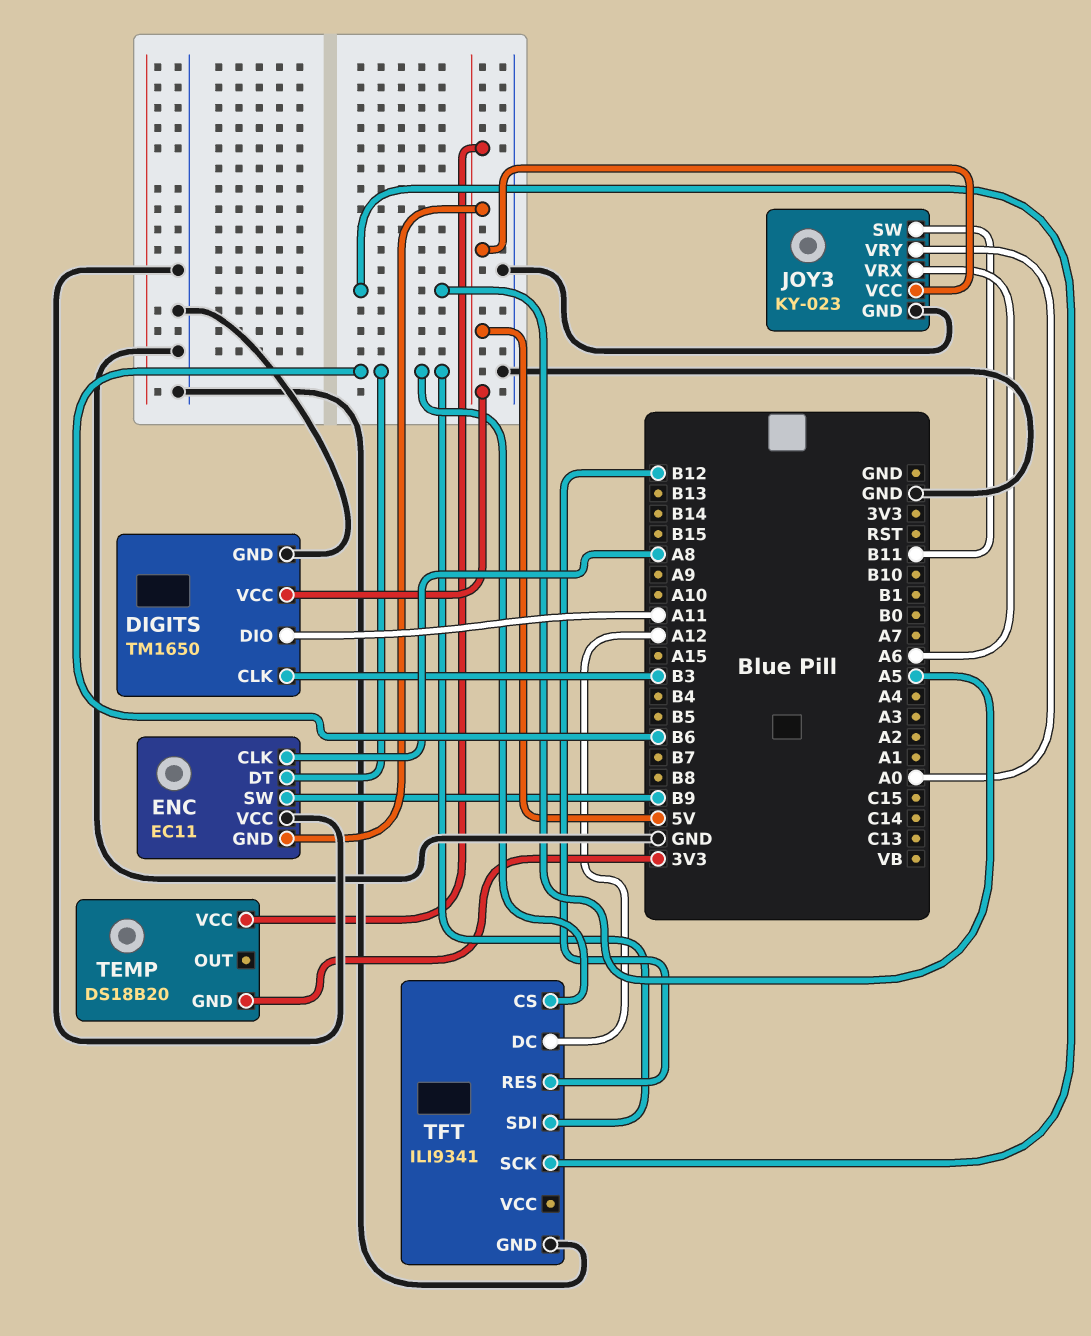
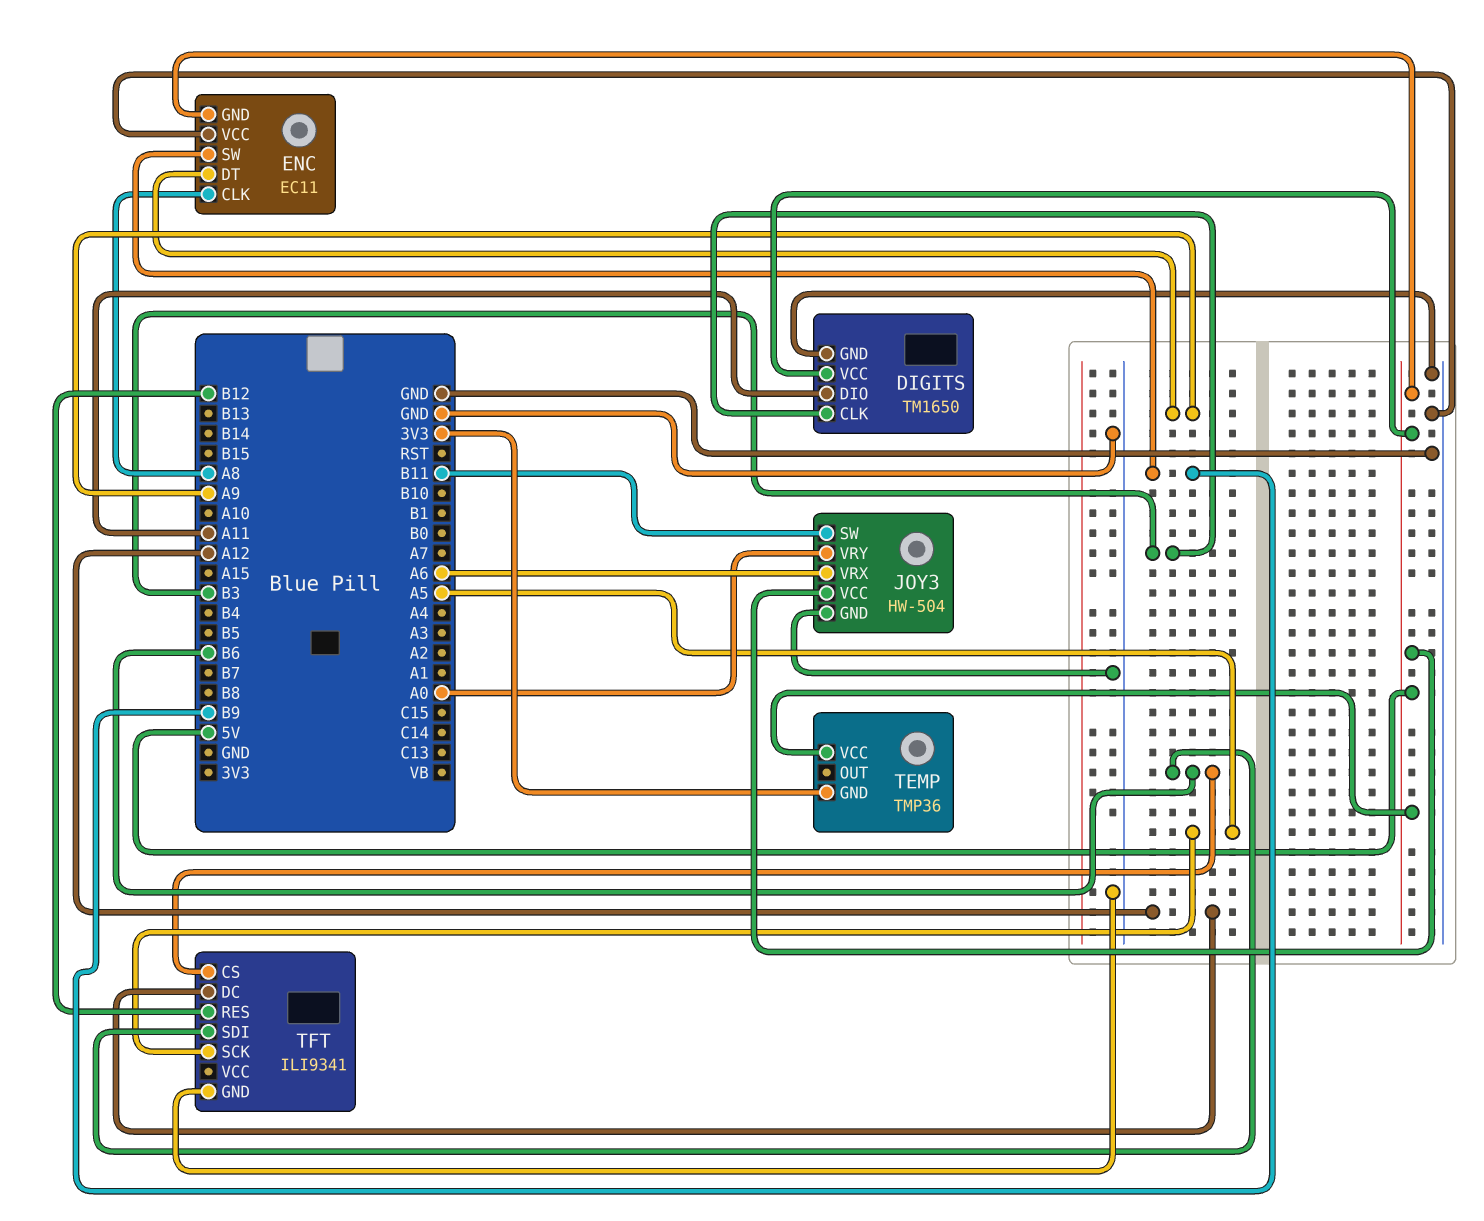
ENC pin DT: B6 -> A9
JOY3: KY-023 -> HW-504
TEMP: DS18B20 -> TMP36

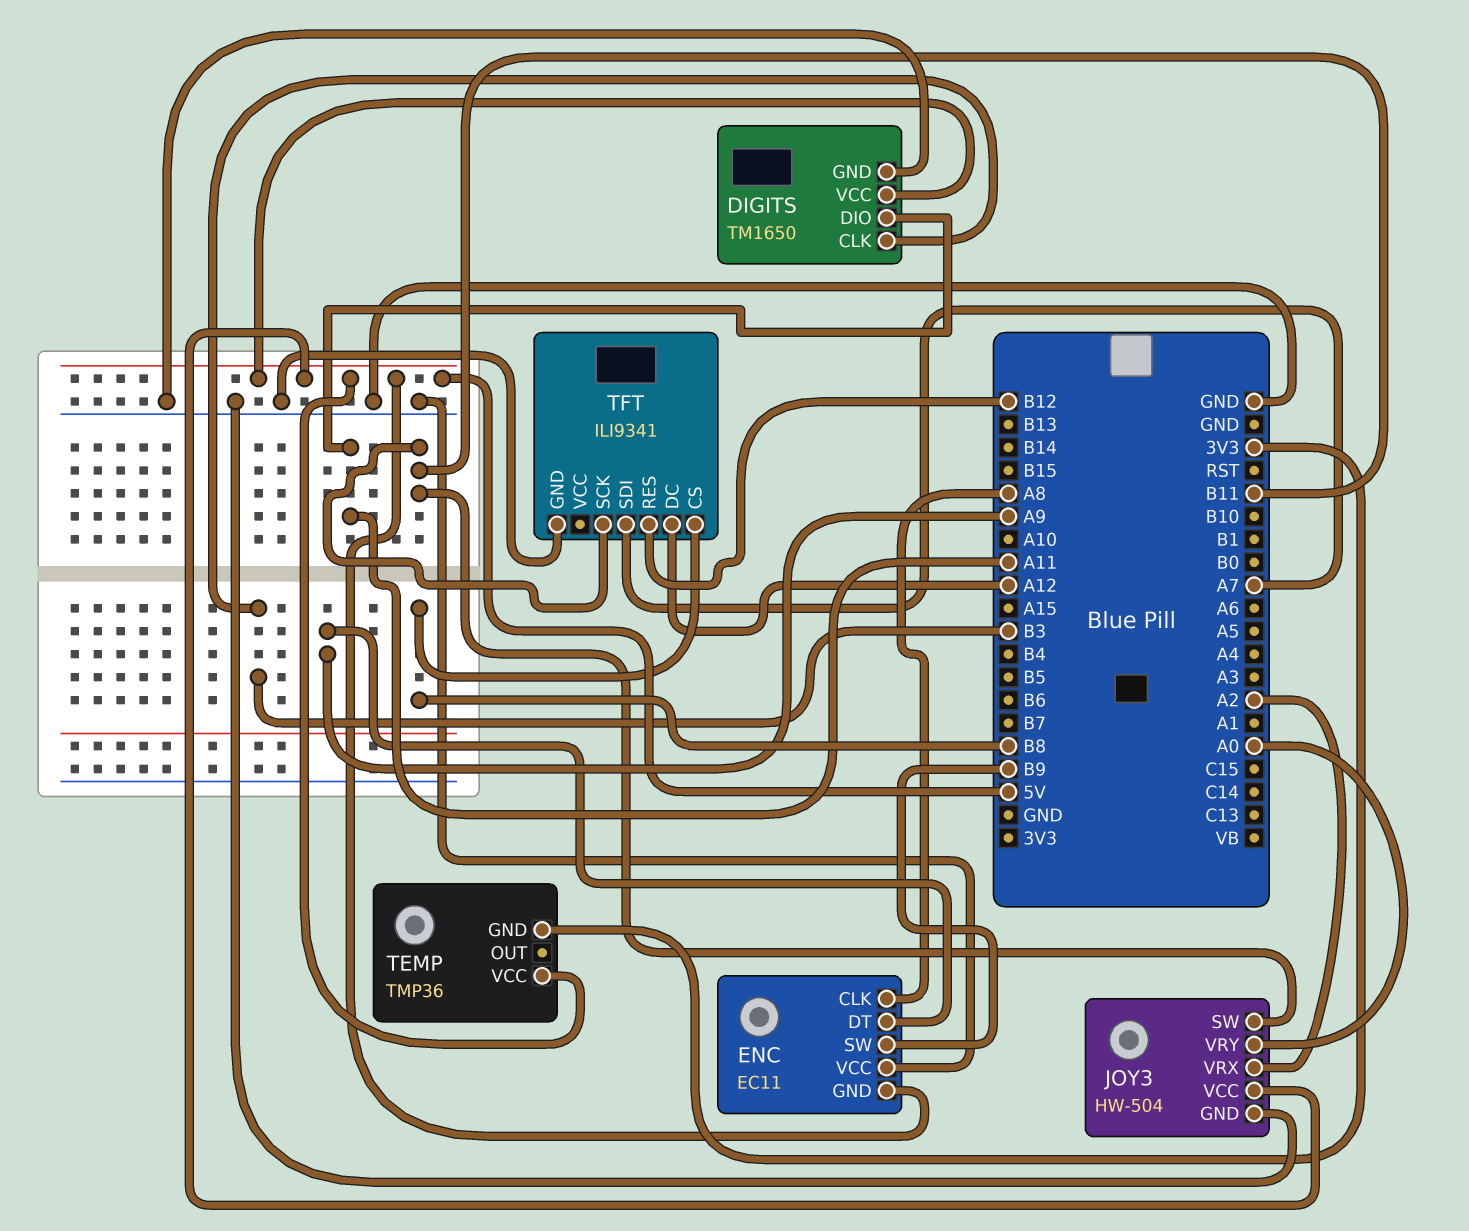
JOY3 pin VRX: A6 -> A2
TFT pin CS: B6 -> B8
TFT pin SCK: A5 -> B11
TFT pin SDI: B6 -> A7

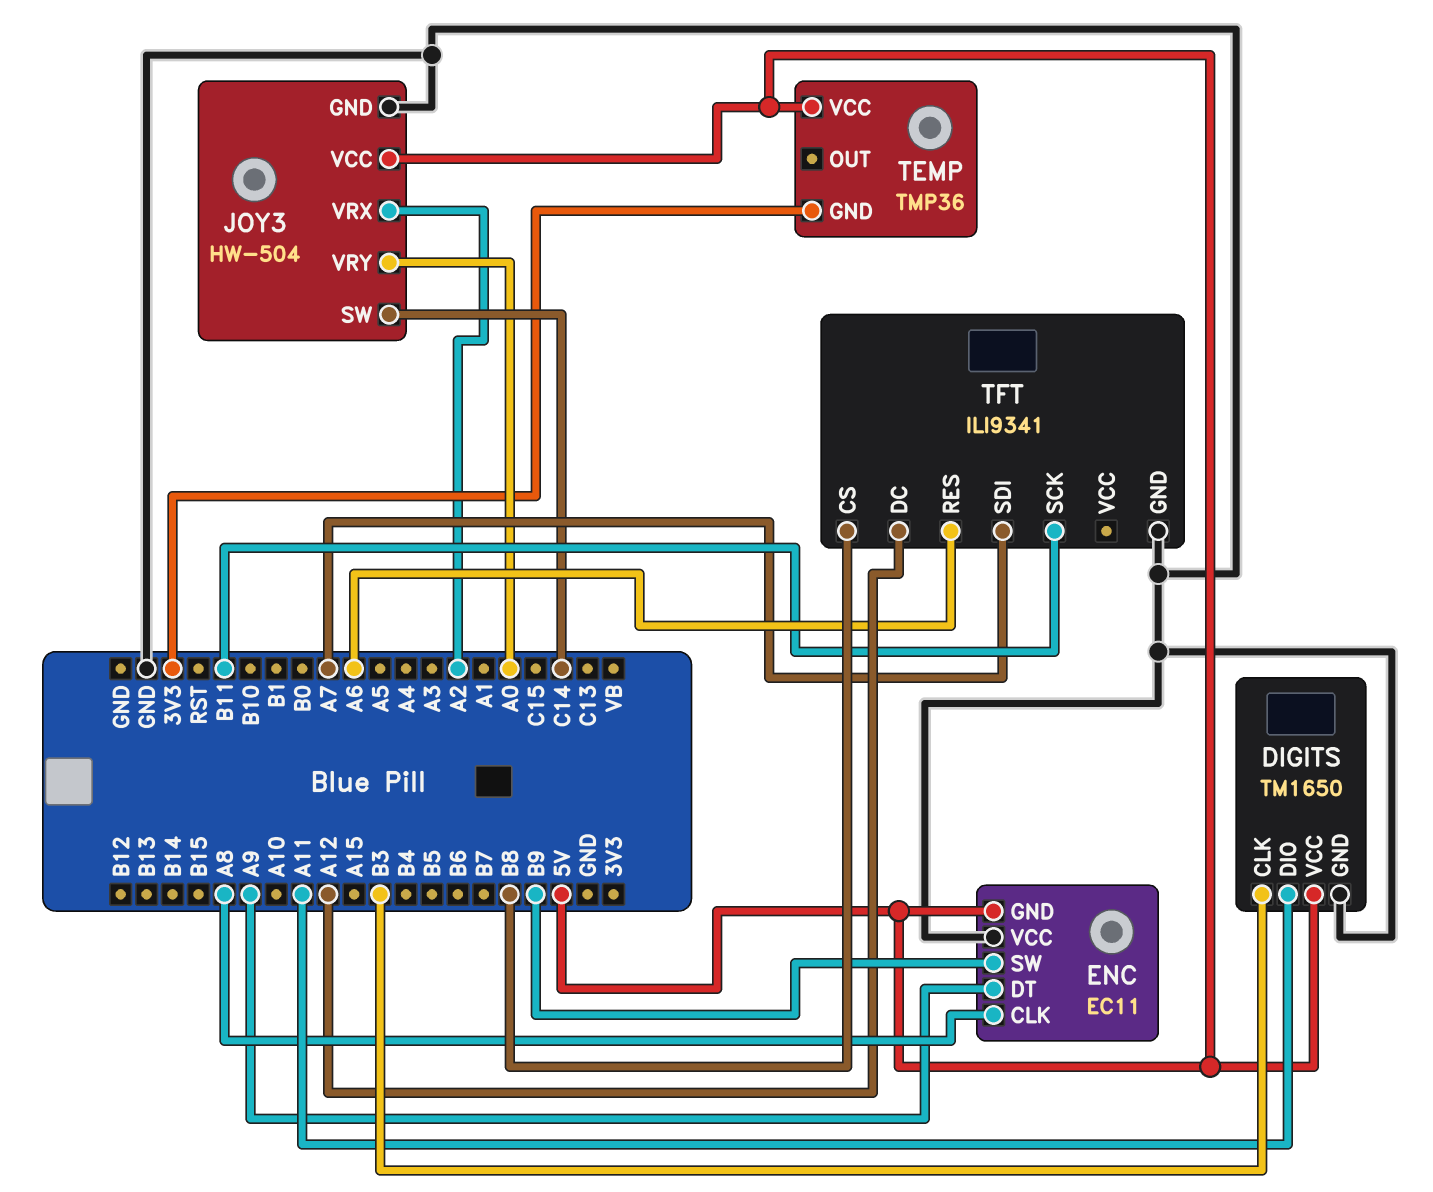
JOY3 pin SW: B11 -> C14
TFT pin RES: B12 -> A6

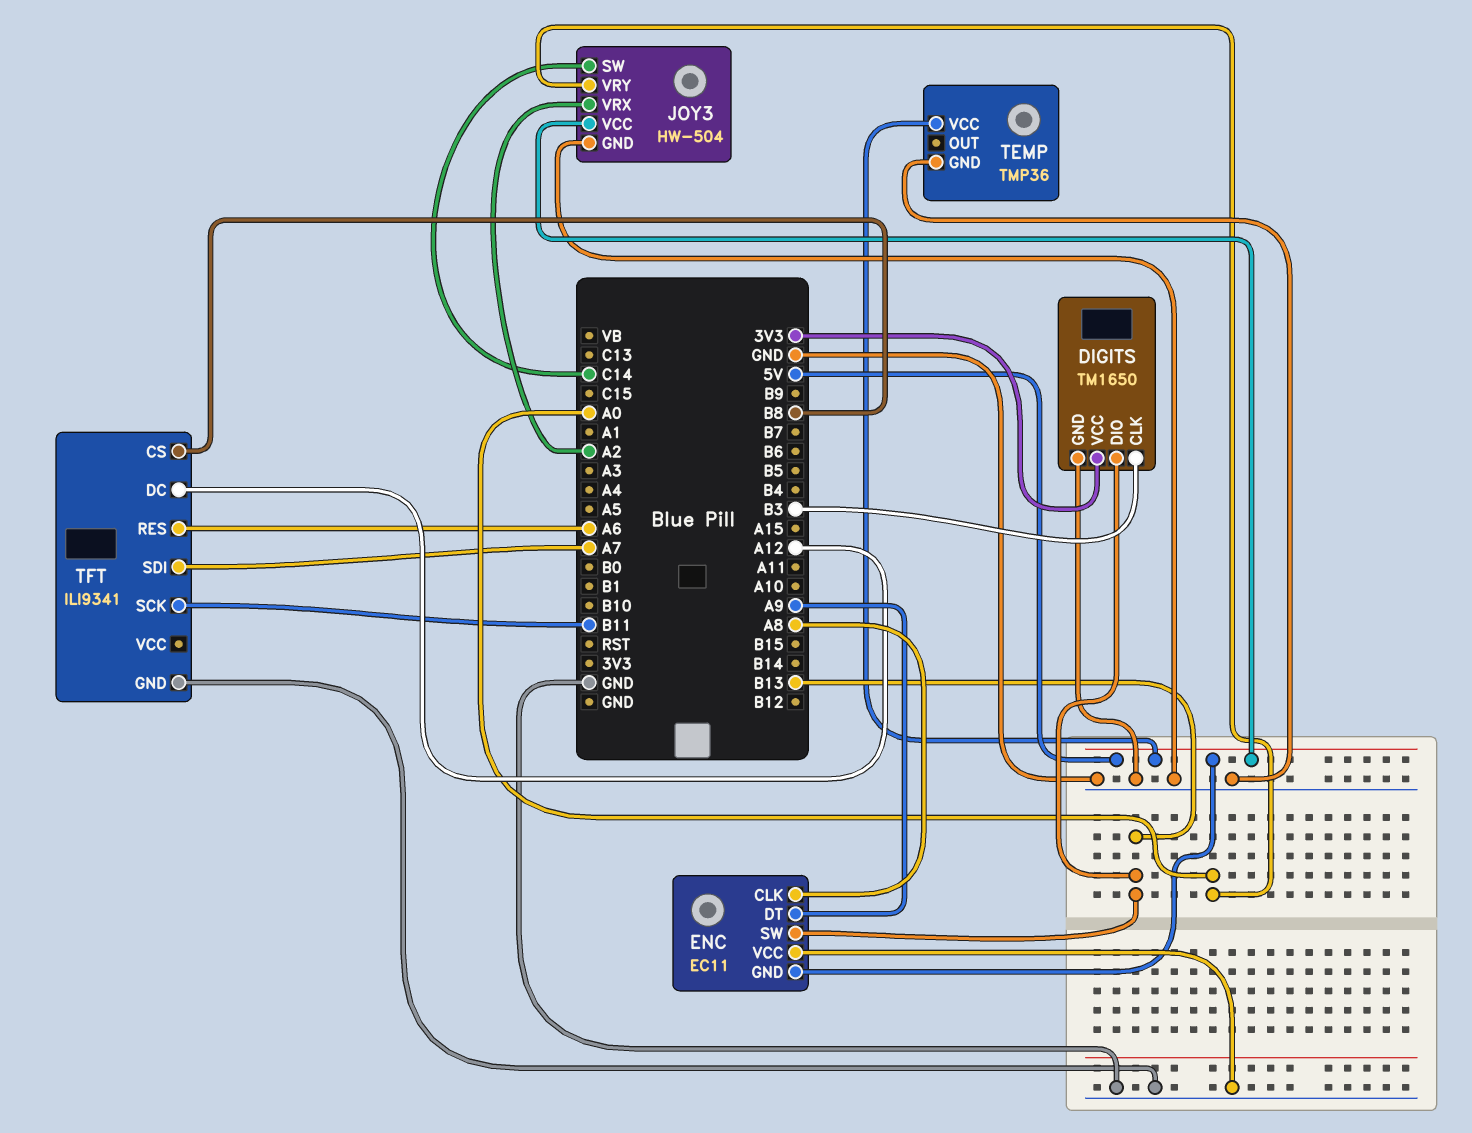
DIGITS pin DIO: A11 -> B13
DIGITS pin VCC: 5V -> 3V3
ENC pin SW: B9 -> B13
TEMP pin GND: 3V3 -> GND

